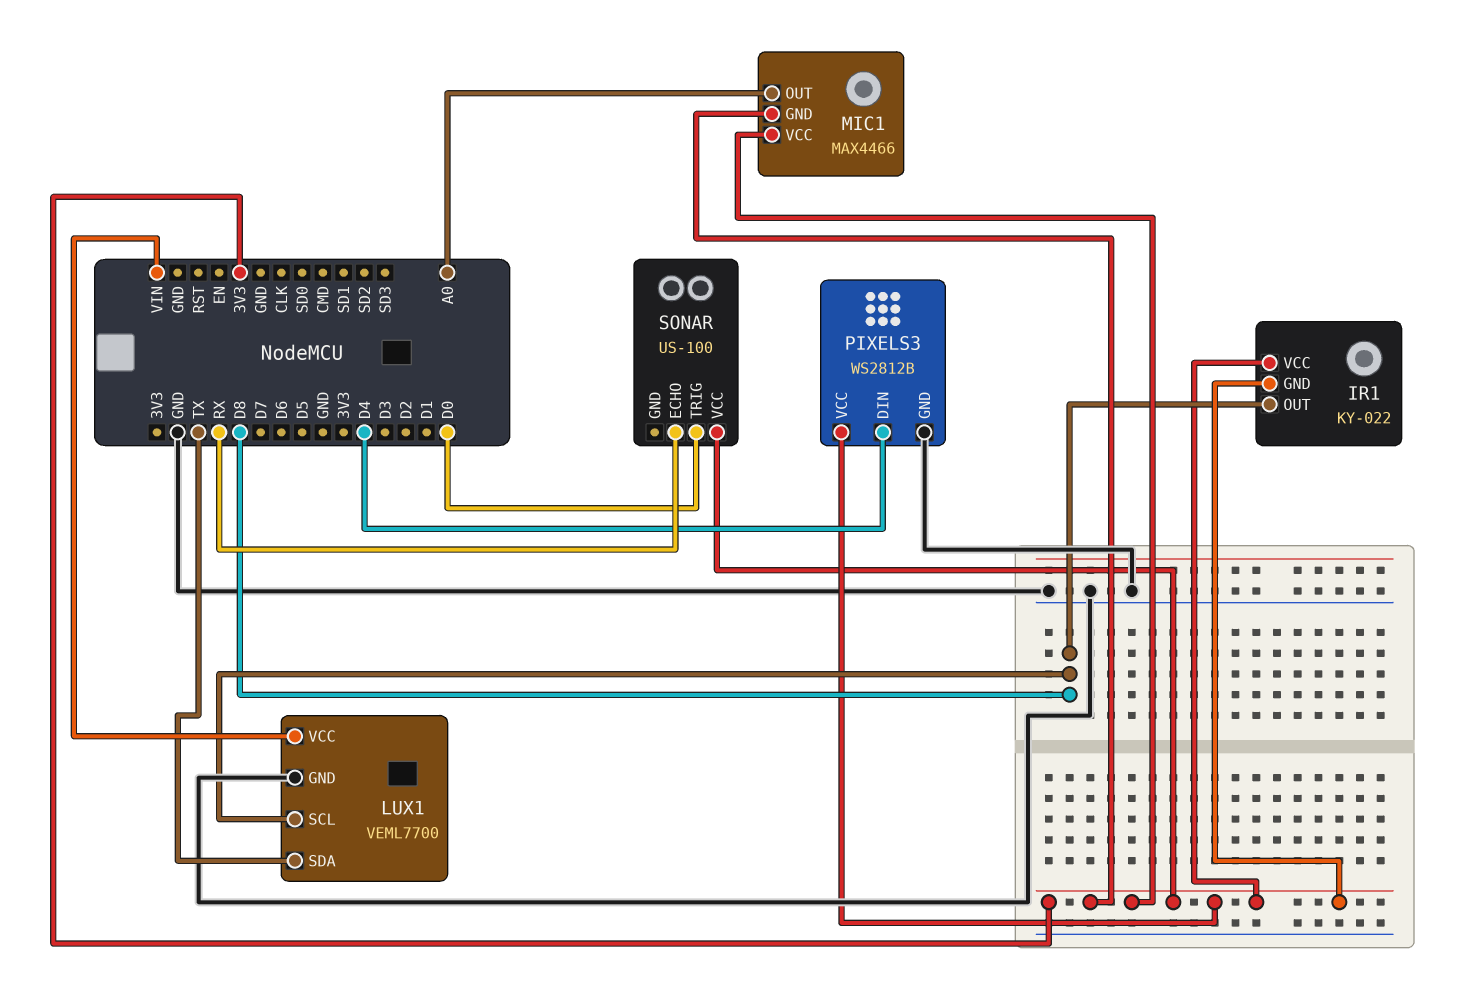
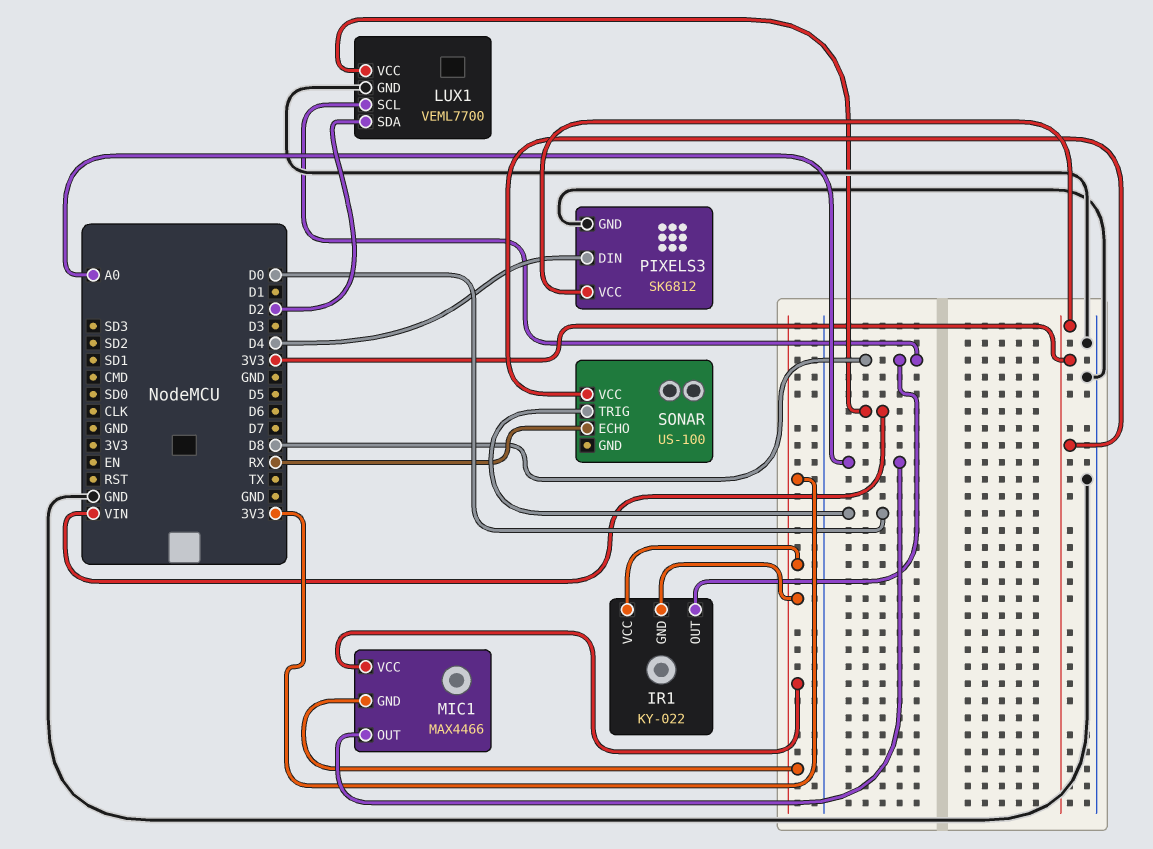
LUX1 pin SDA: TX -> D2
PIXELS3: WS2812B -> SK6812

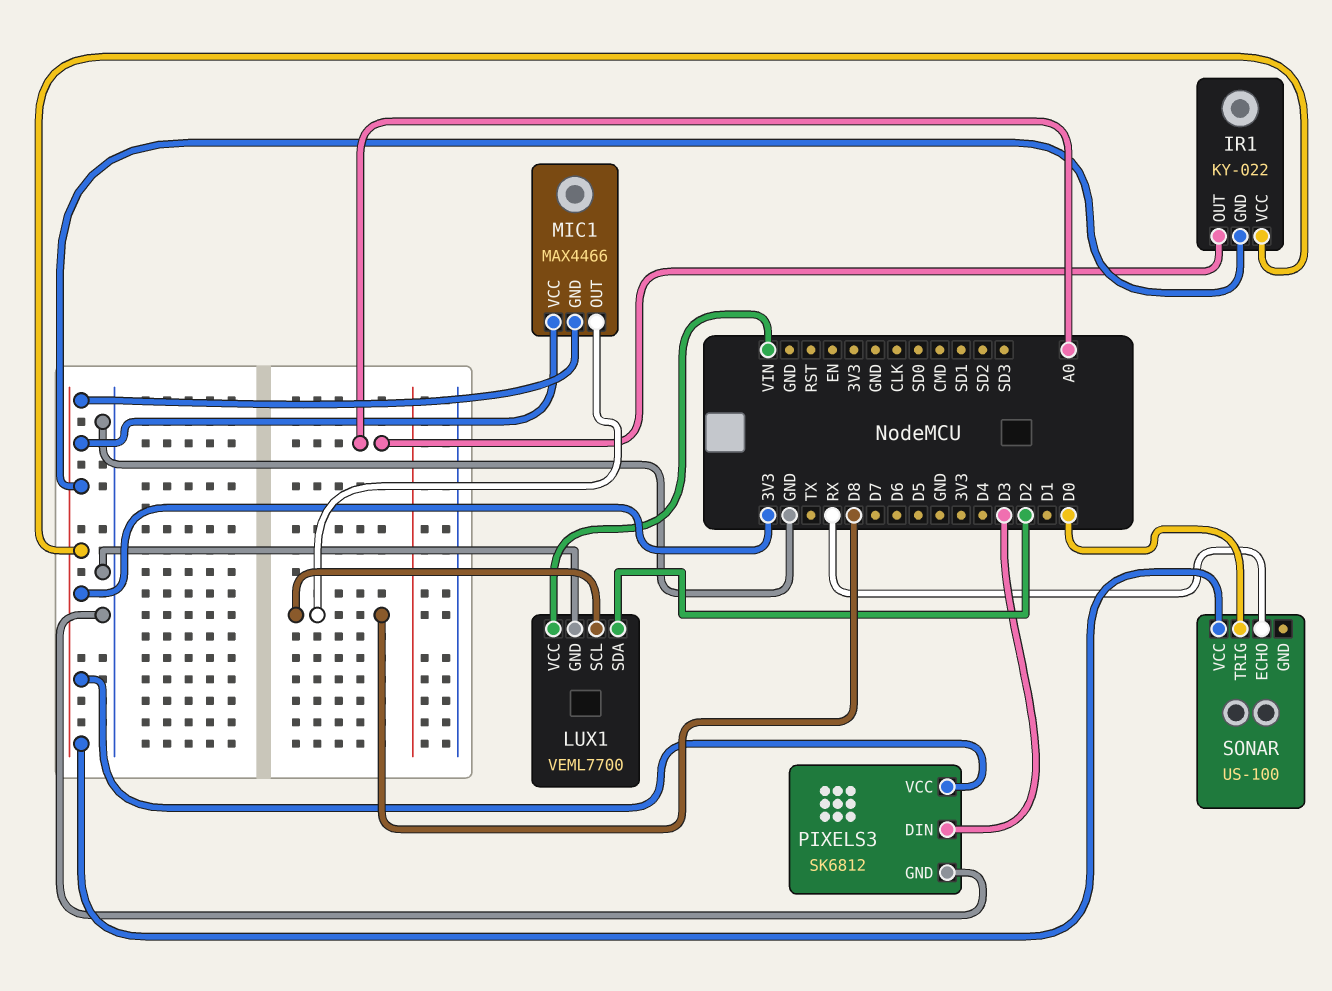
IR1 pin OUT: D8 -> A0
MIC1 pin OUT: A0 -> D8
PIXELS3 pin DIN: D4 -> D3

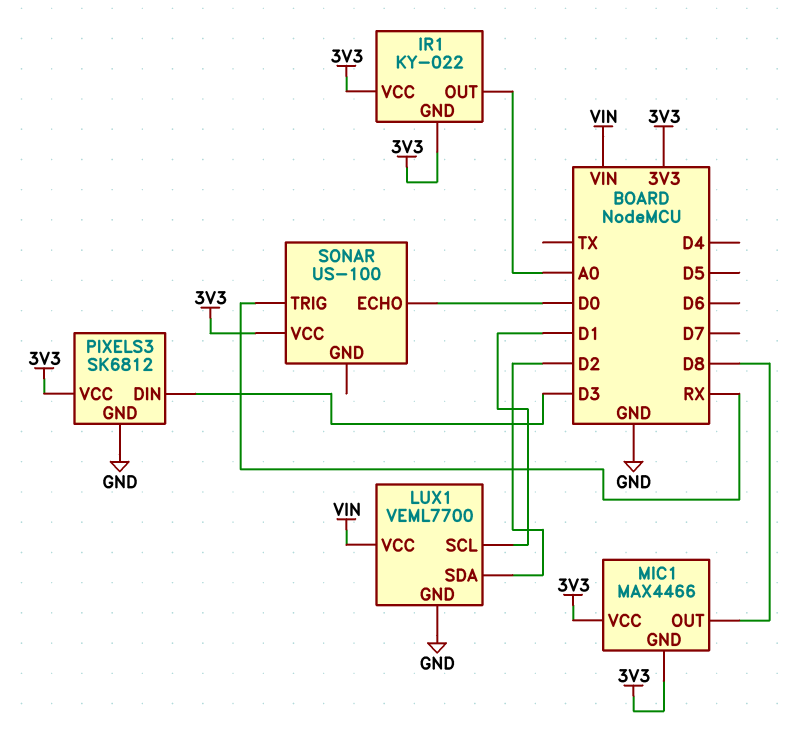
LUX1 pin SCL: D8 -> D1
SONAR pin ECHO: RX -> D0
SONAR pin TRIG: D0 -> RX

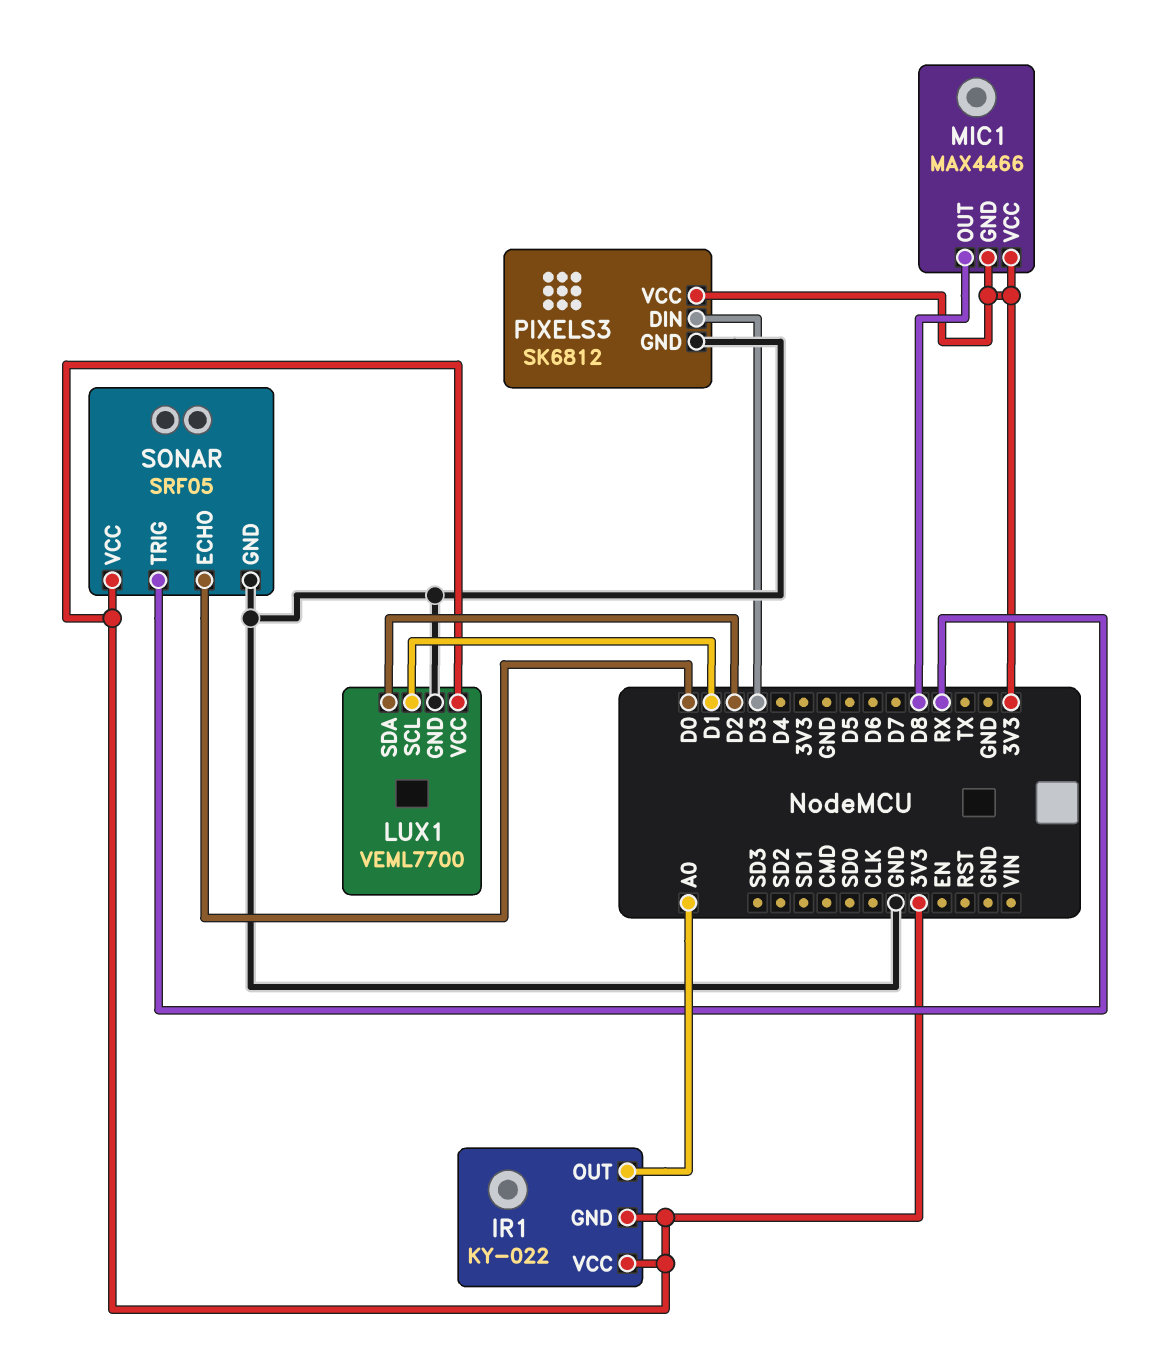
LUX1 pin VCC: VIN -> 3V3
SONAR: US-100 -> SRF05
SONAR pin GND: none -> GND

